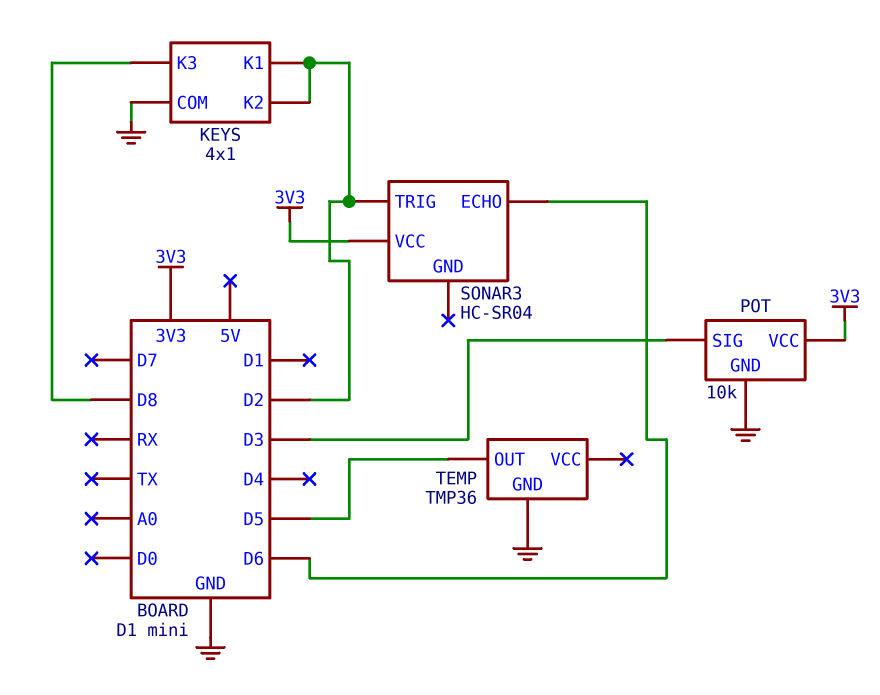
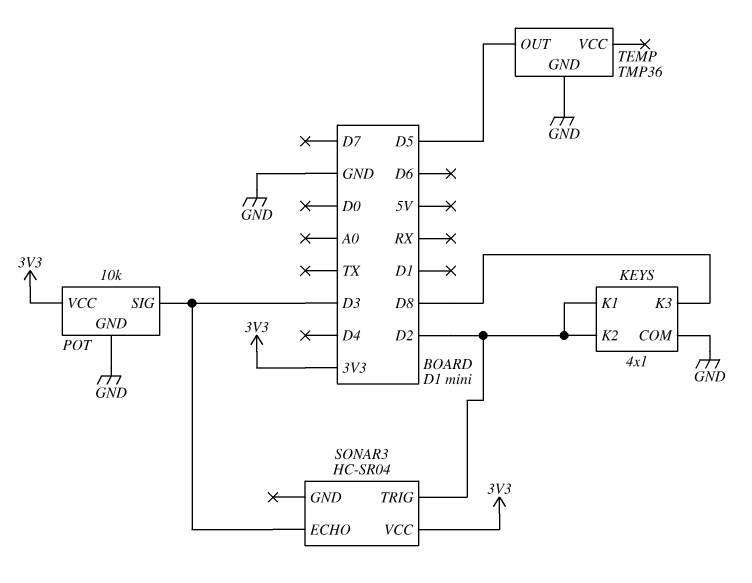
SONAR3 pin ECHO: D6 -> D3

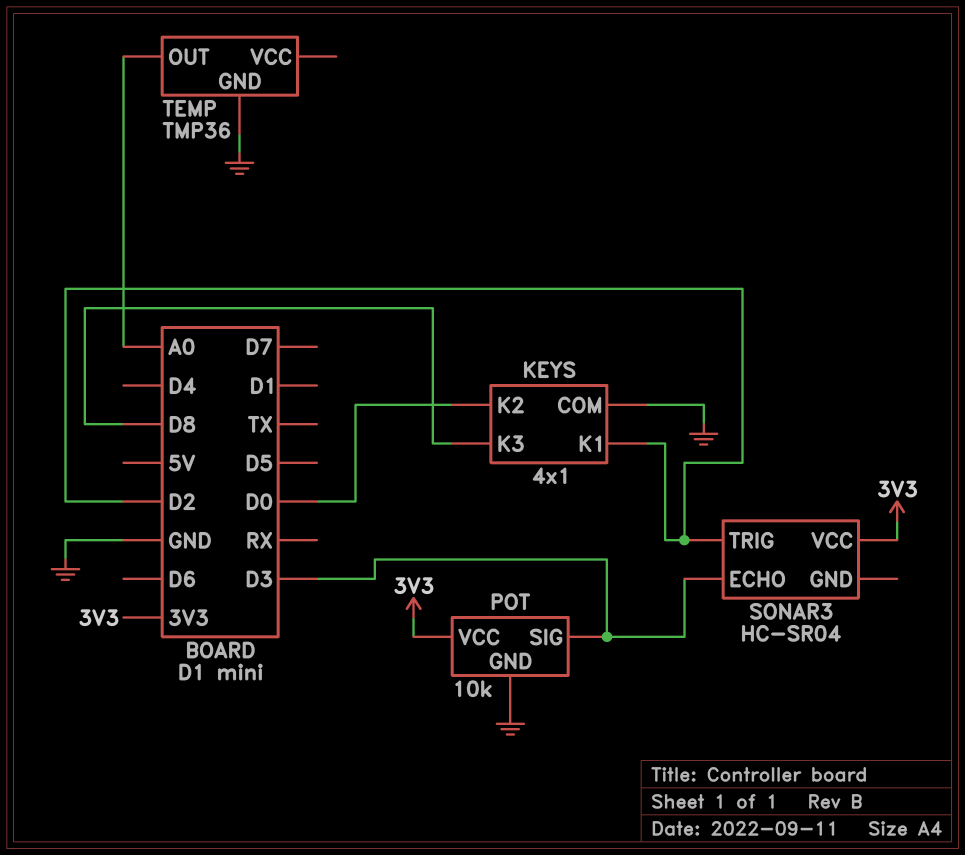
KEYS pin K2: D2 -> D0
TEMP pin OUT: D5 -> A0

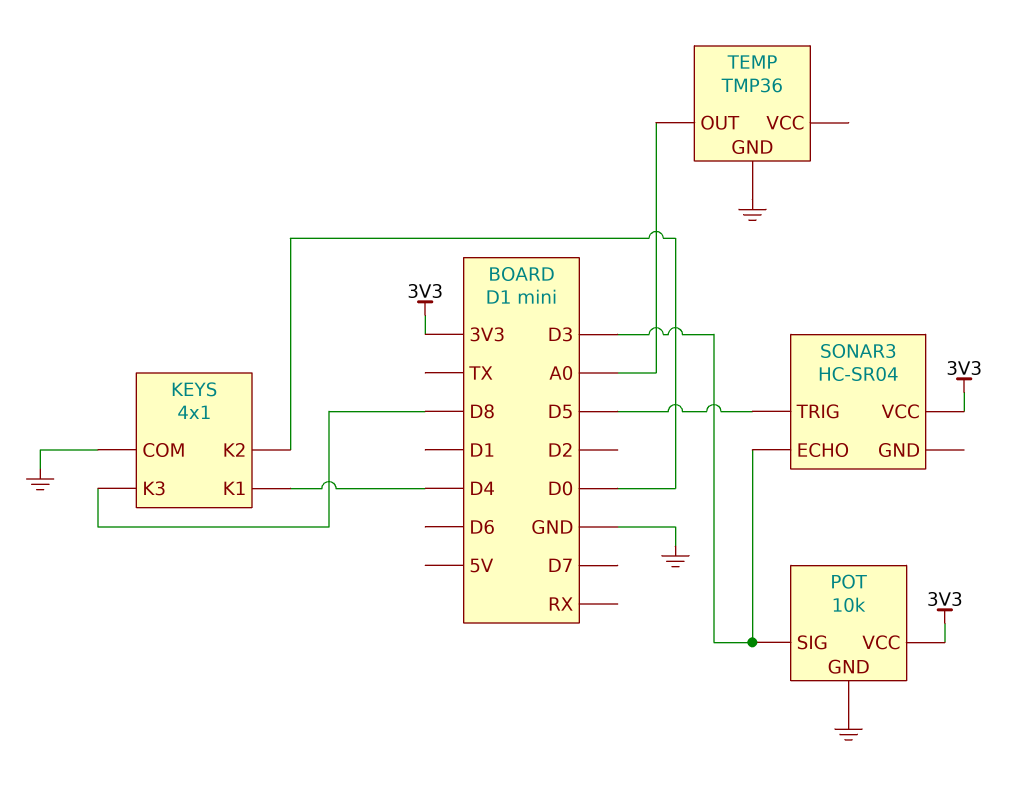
KEYS pin K1: D2 -> D4
SONAR3 pin TRIG: D2 -> D5

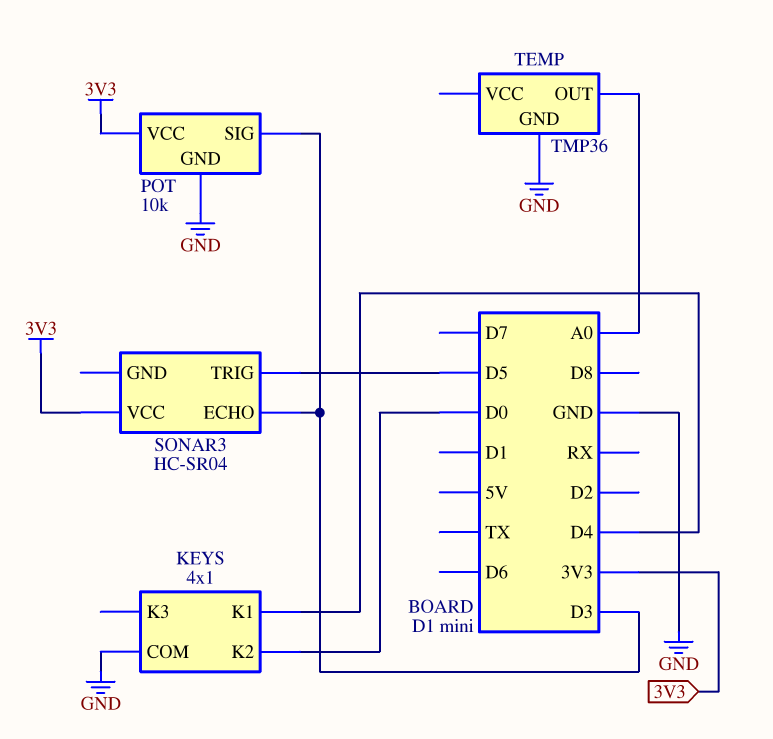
KEYS pin K3: D8 -> none

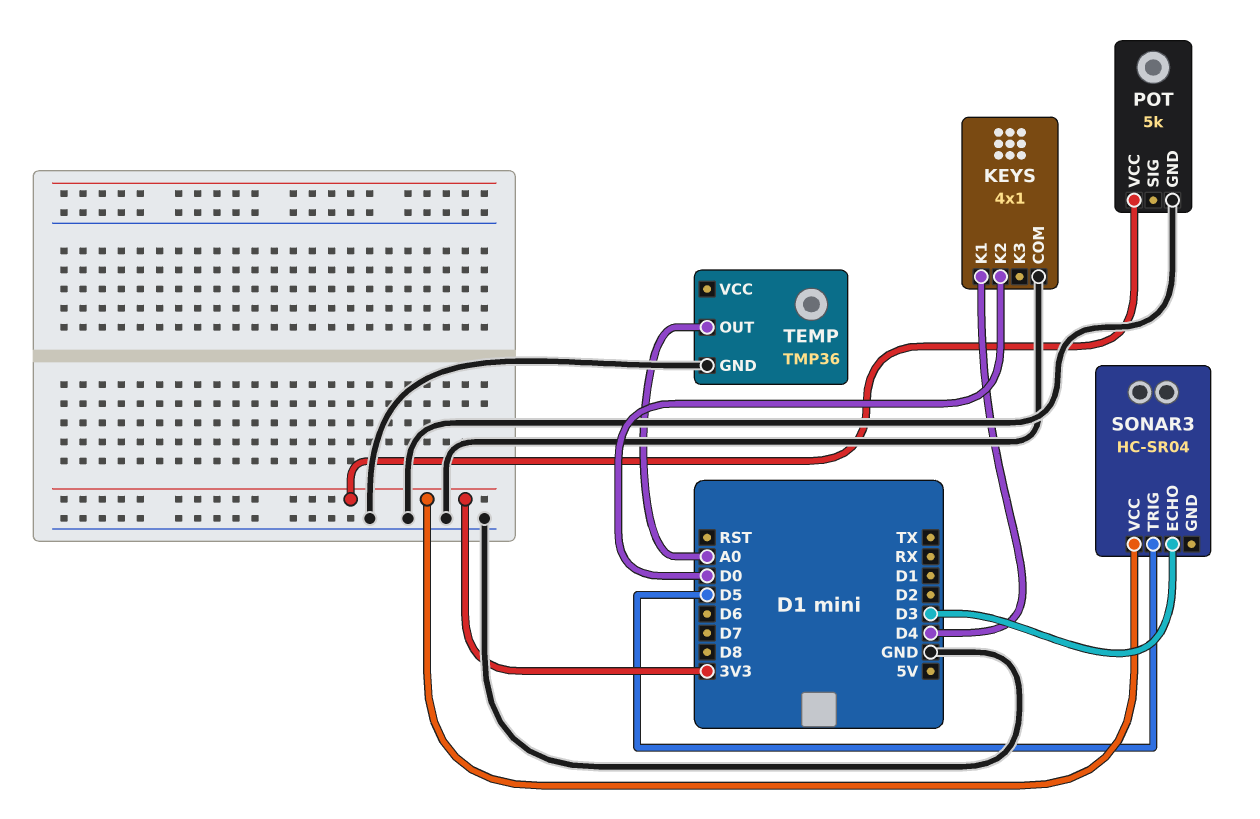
POT: 10k -> 5k
POT pin SIG: D3 -> none

